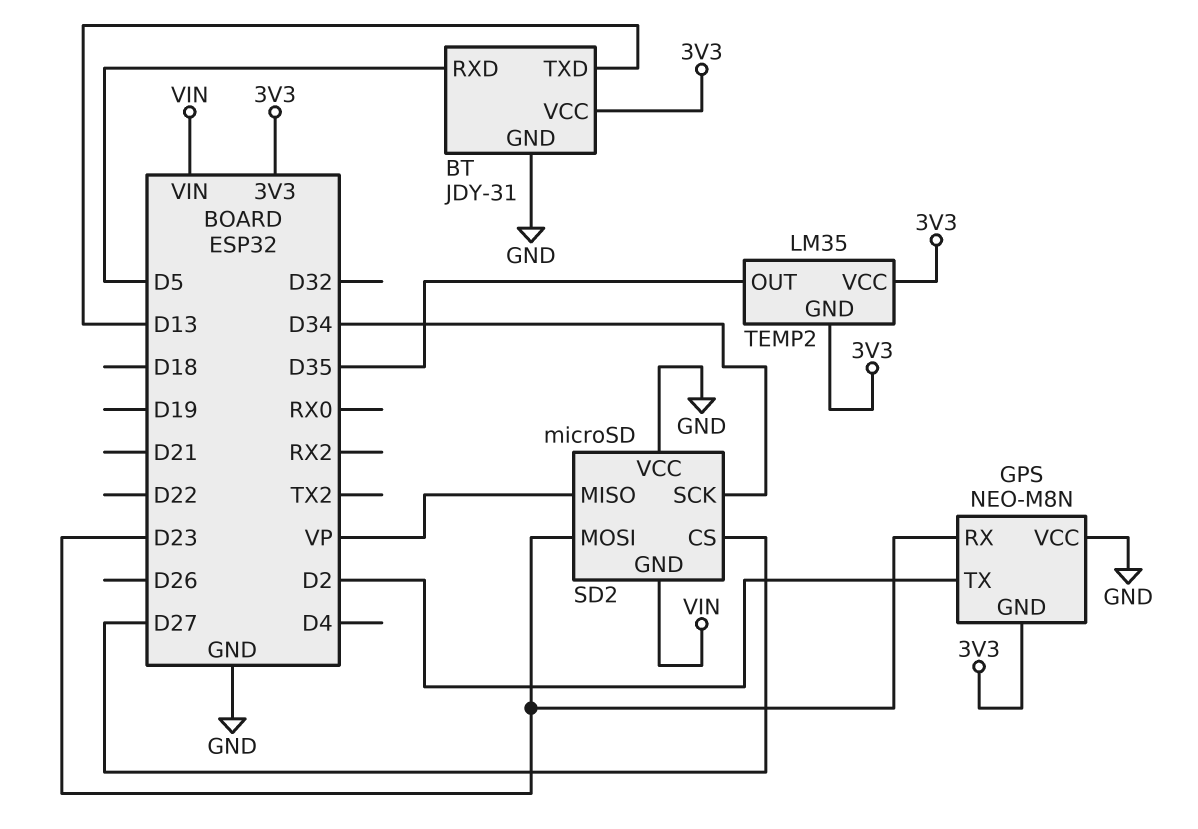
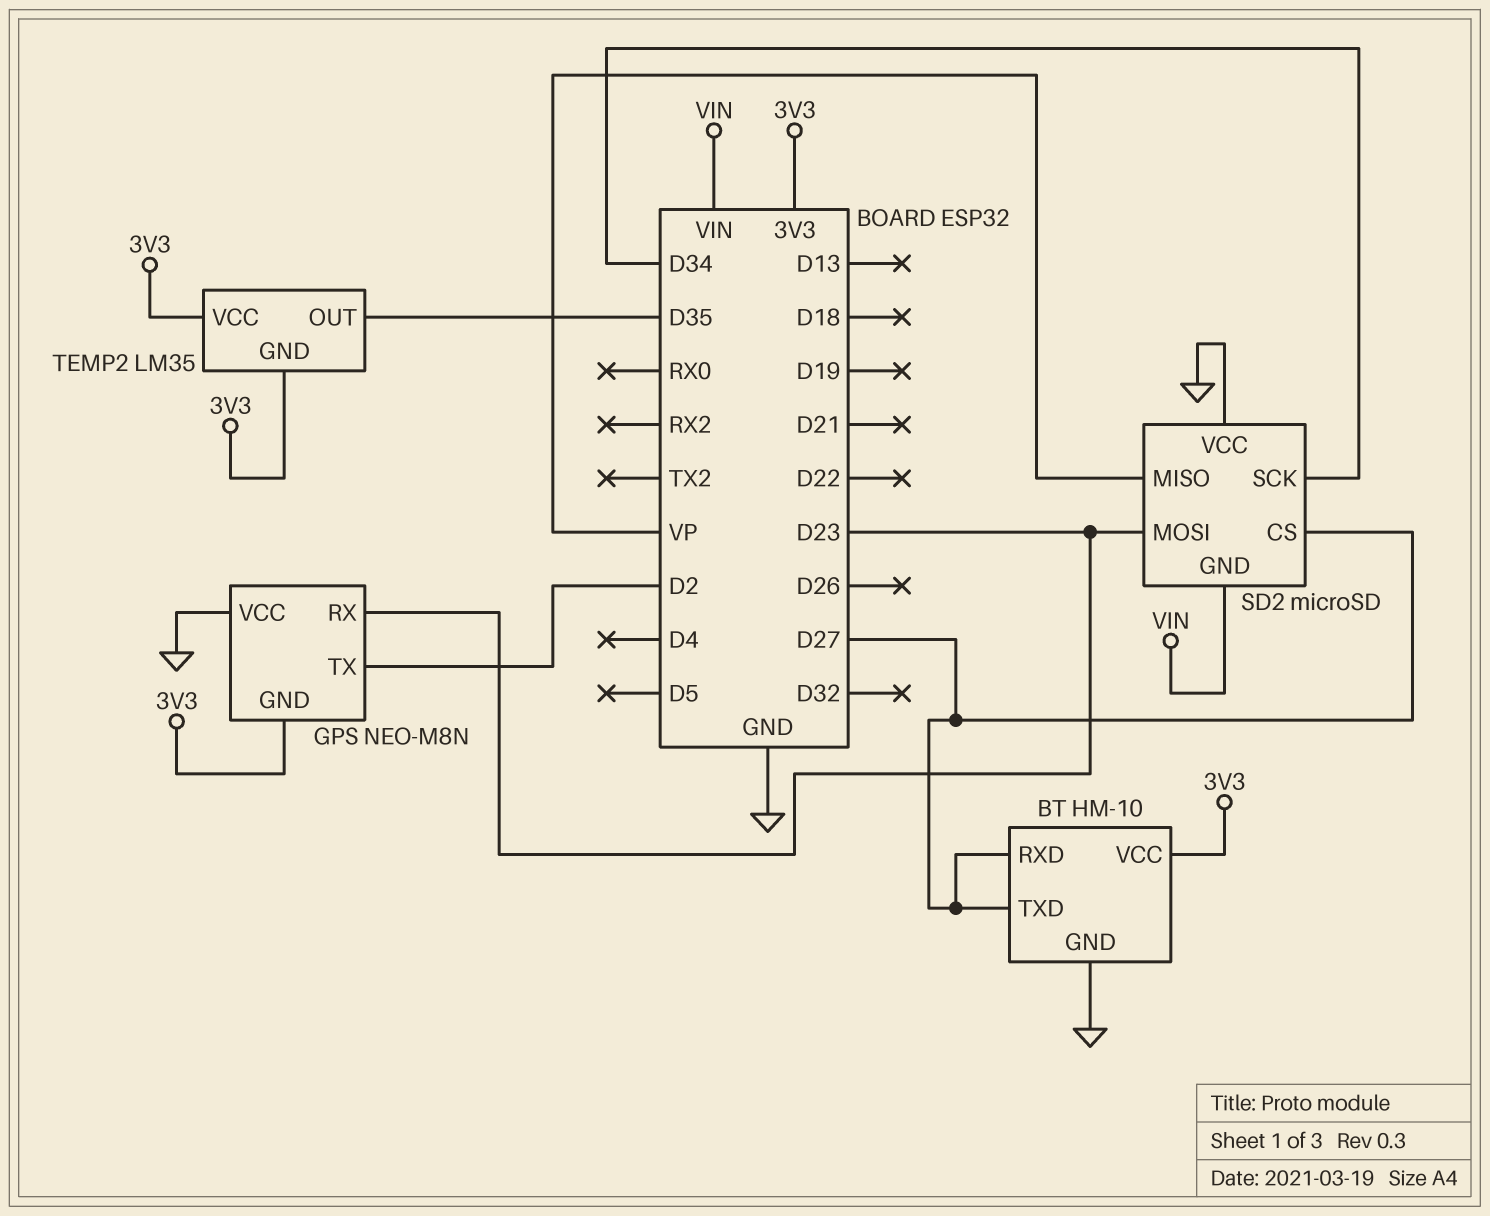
BT: JDY-31 -> HM-10
BT pin RXD: D5 -> D27
BT pin TXD: D13 -> D27

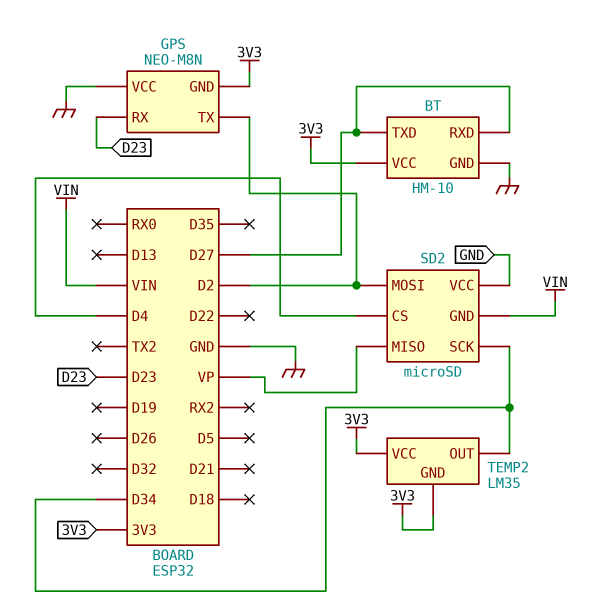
SD2 pin CS: D27 -> D4
SD2 pin MOSI: D23 -> D2
TEMP2 pin OUT: D35 -> D34

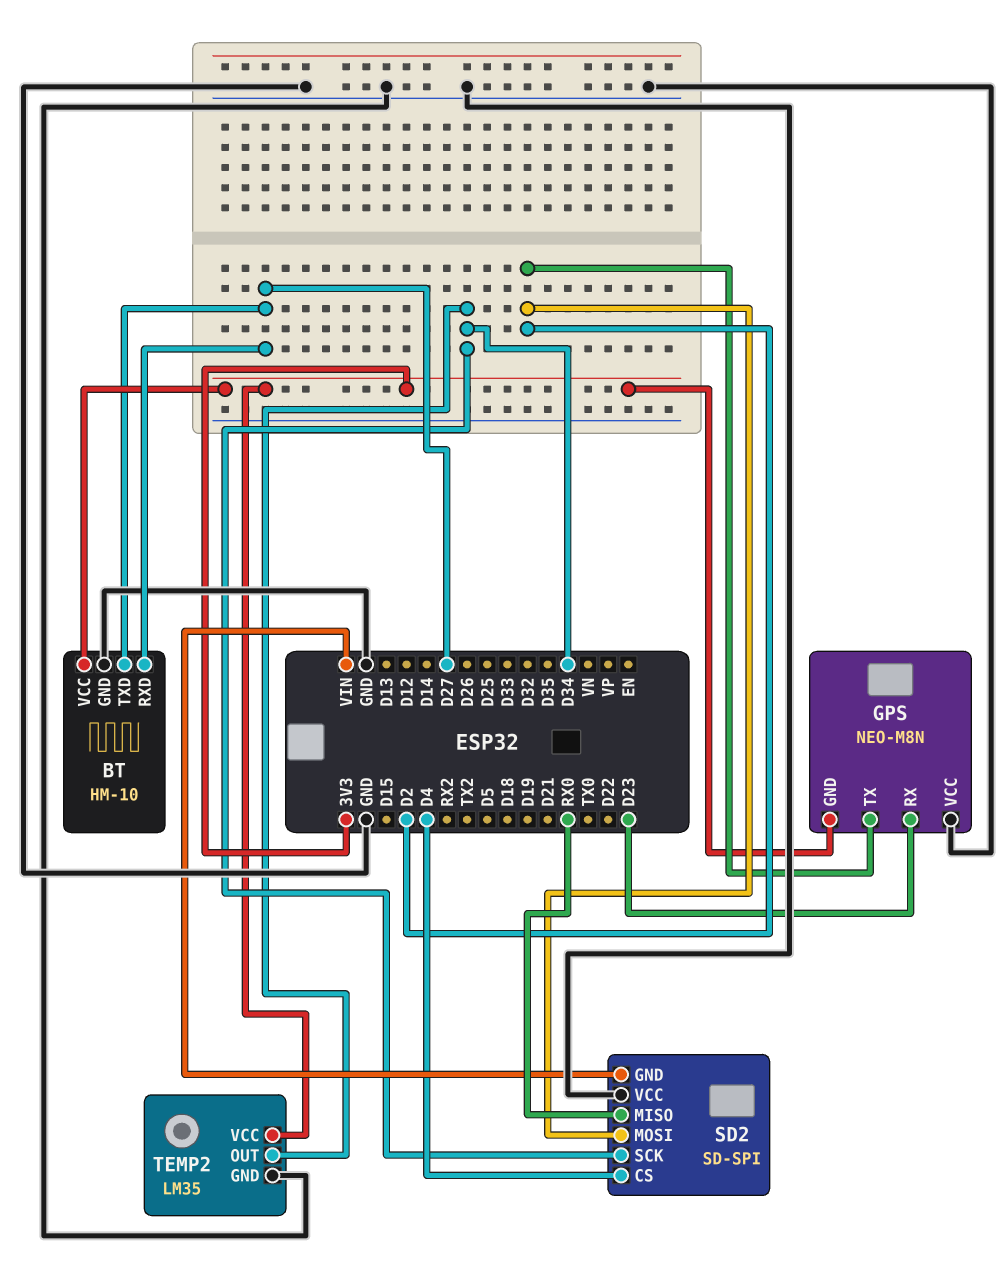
SD2: microSD -> SD-SPI
SD2 pin MISO: VP -> RX0
TEMP2 pin GND: 3V3 -> GND

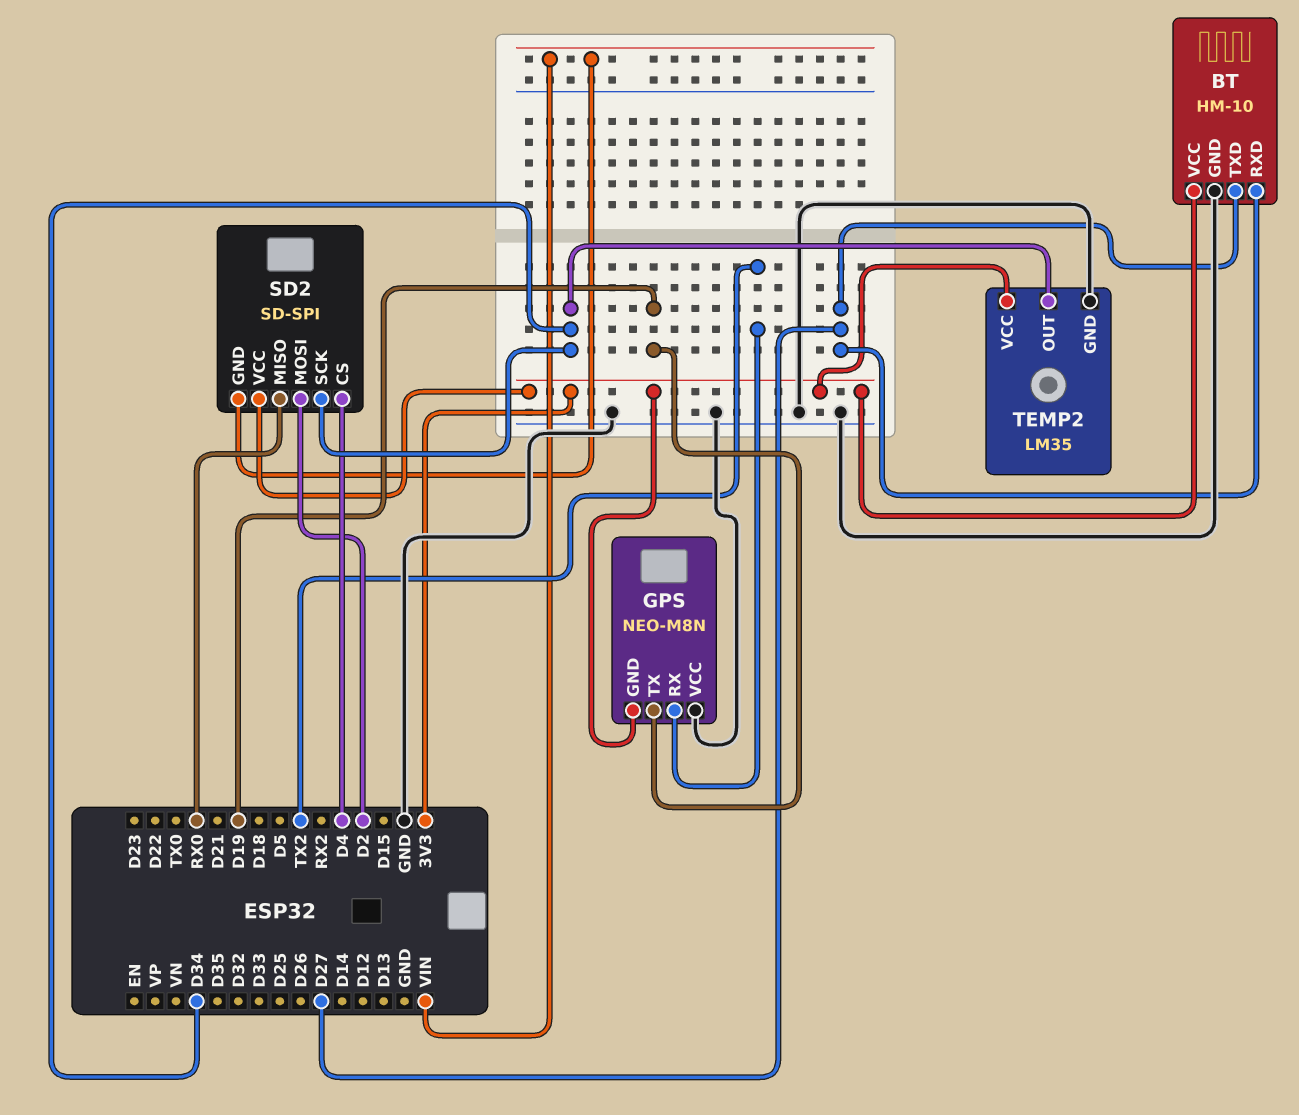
GPS pin RX: D23 -> TX2
GPS pin TX: D2 -> D19
SD2 pin VCC: GND -> 3V3

